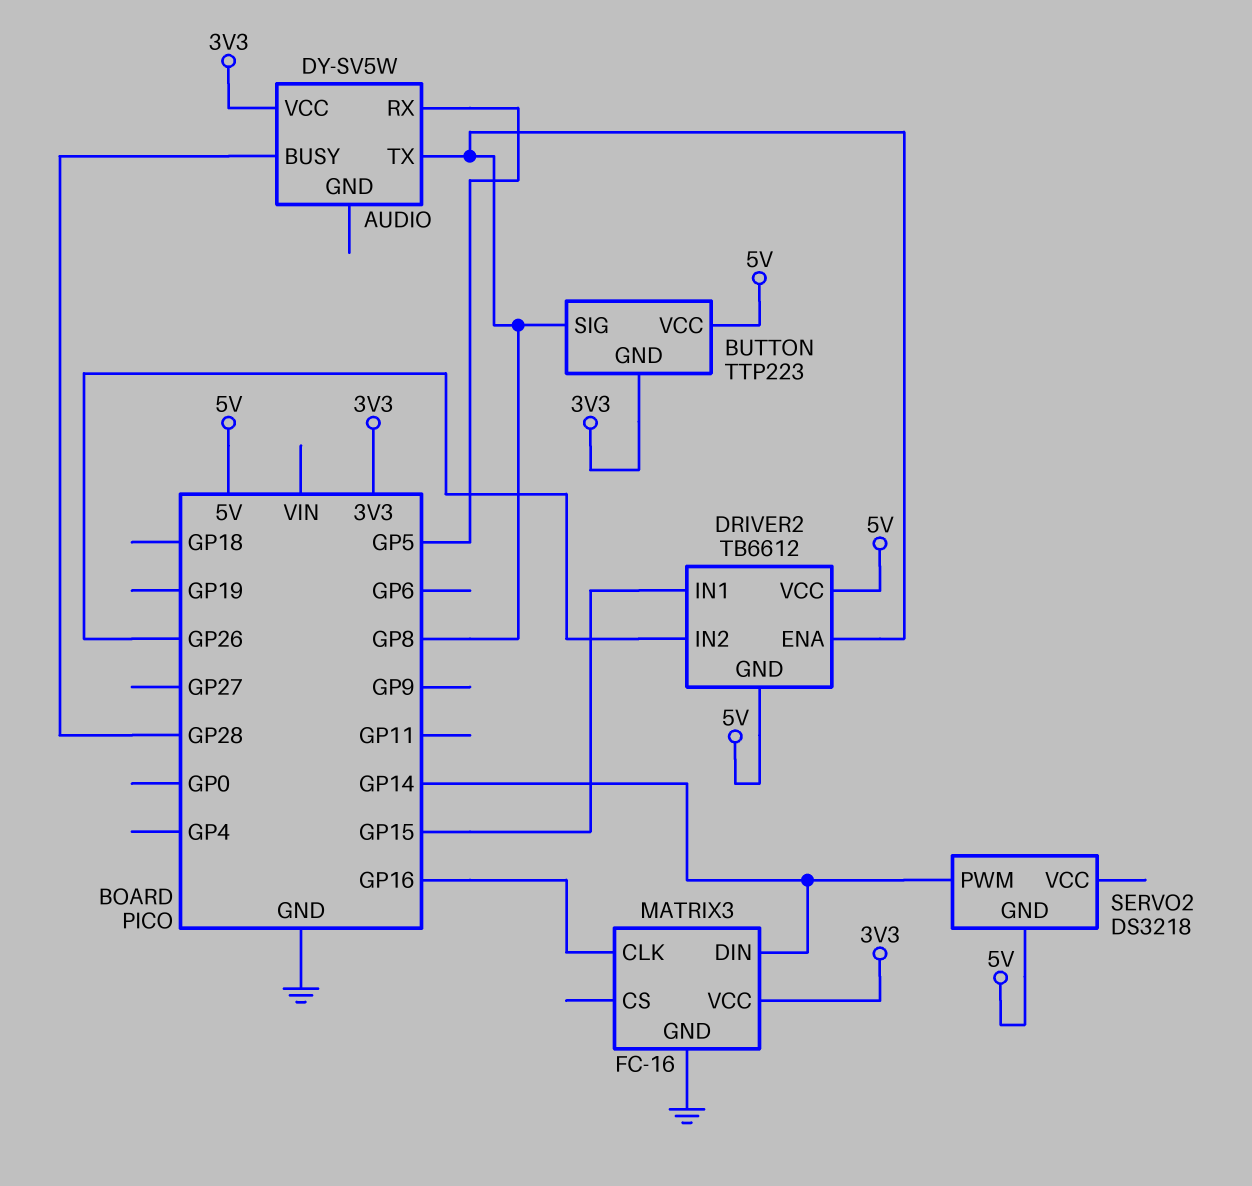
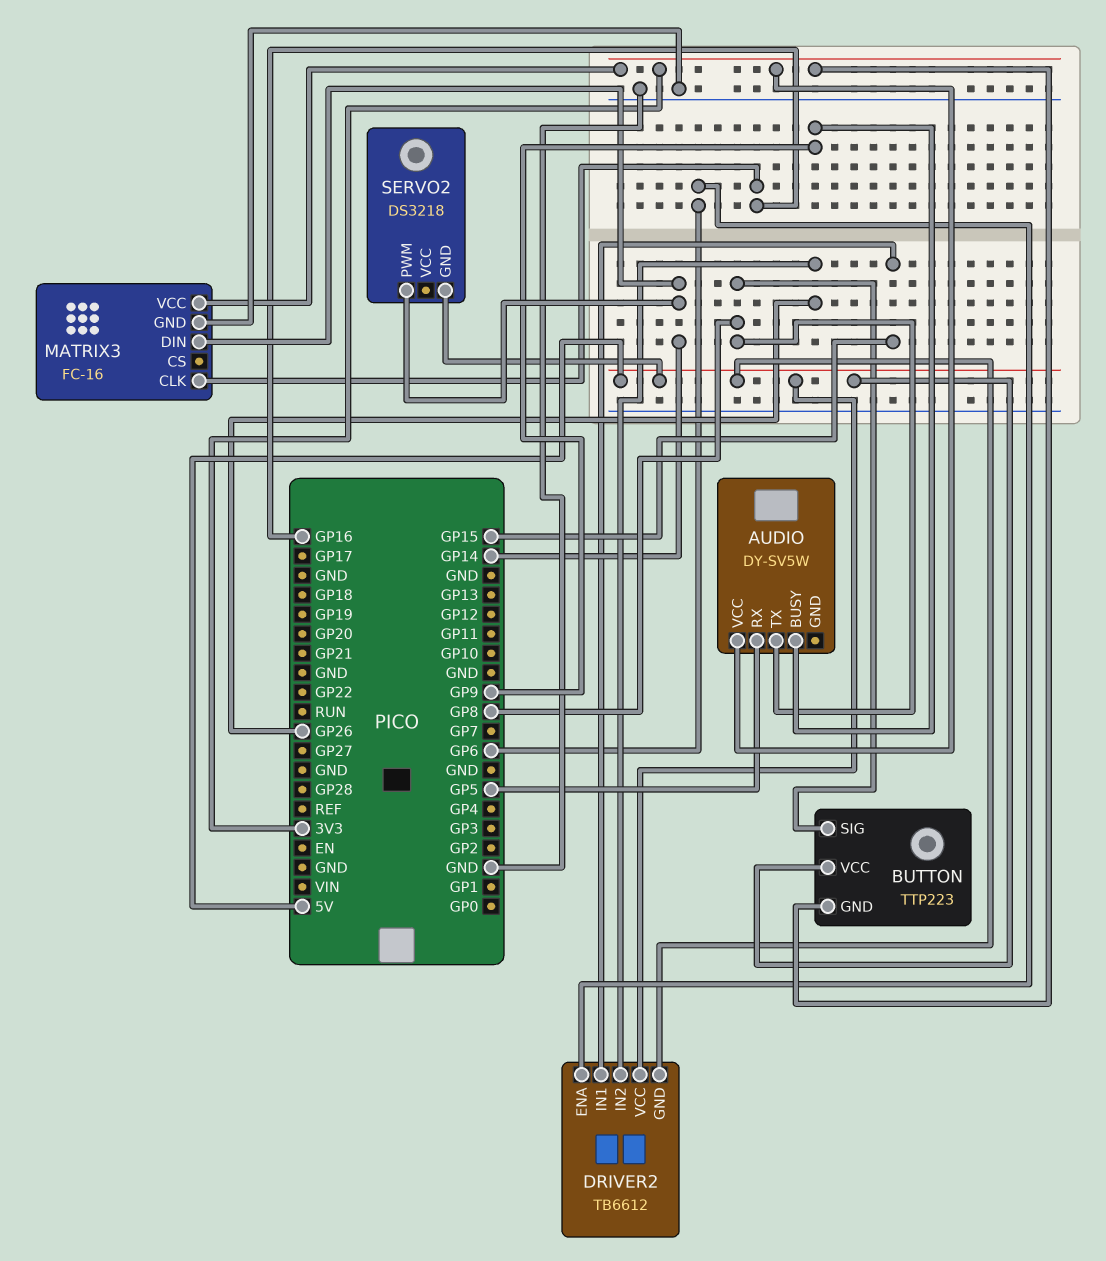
AUDIO pin BUSY: GP28 -> GP9
DRIVER2 pin ENA: GP8 -> GP6

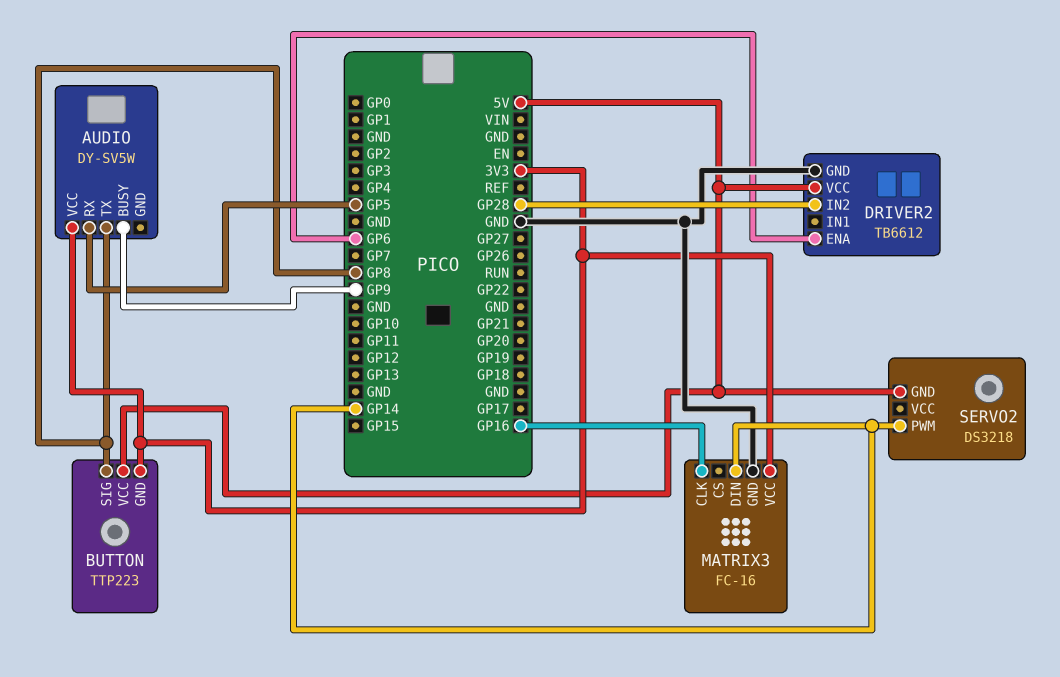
DRIVER2 pin GND: 5V -> GND
DRIVER2 pin IN1: GP15 -> none
DRIVER2 pin IN2: GP26 -> GP28

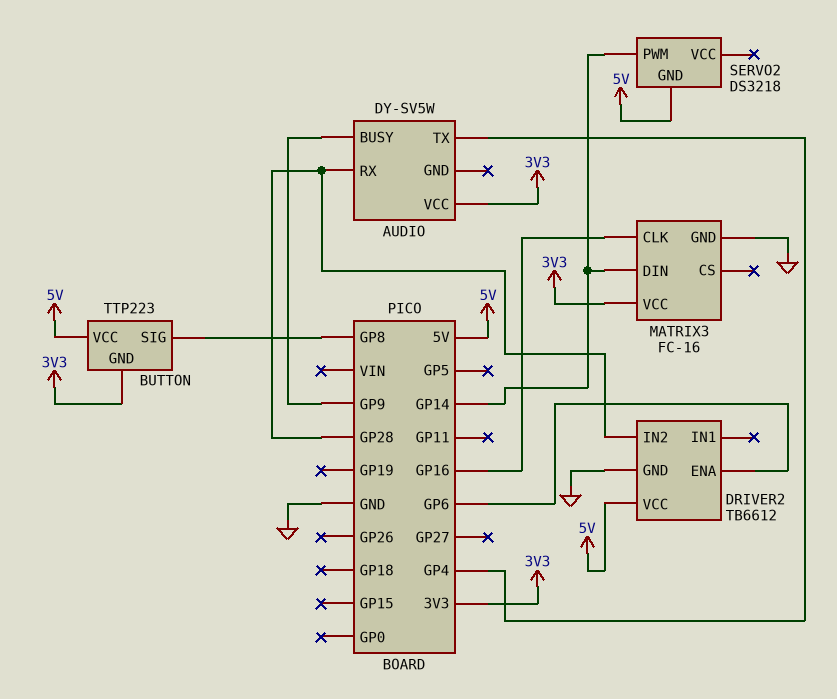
AUDIO pin RX: GP5 -> GP28
AUDIO pin TX: GP8 -> GP4

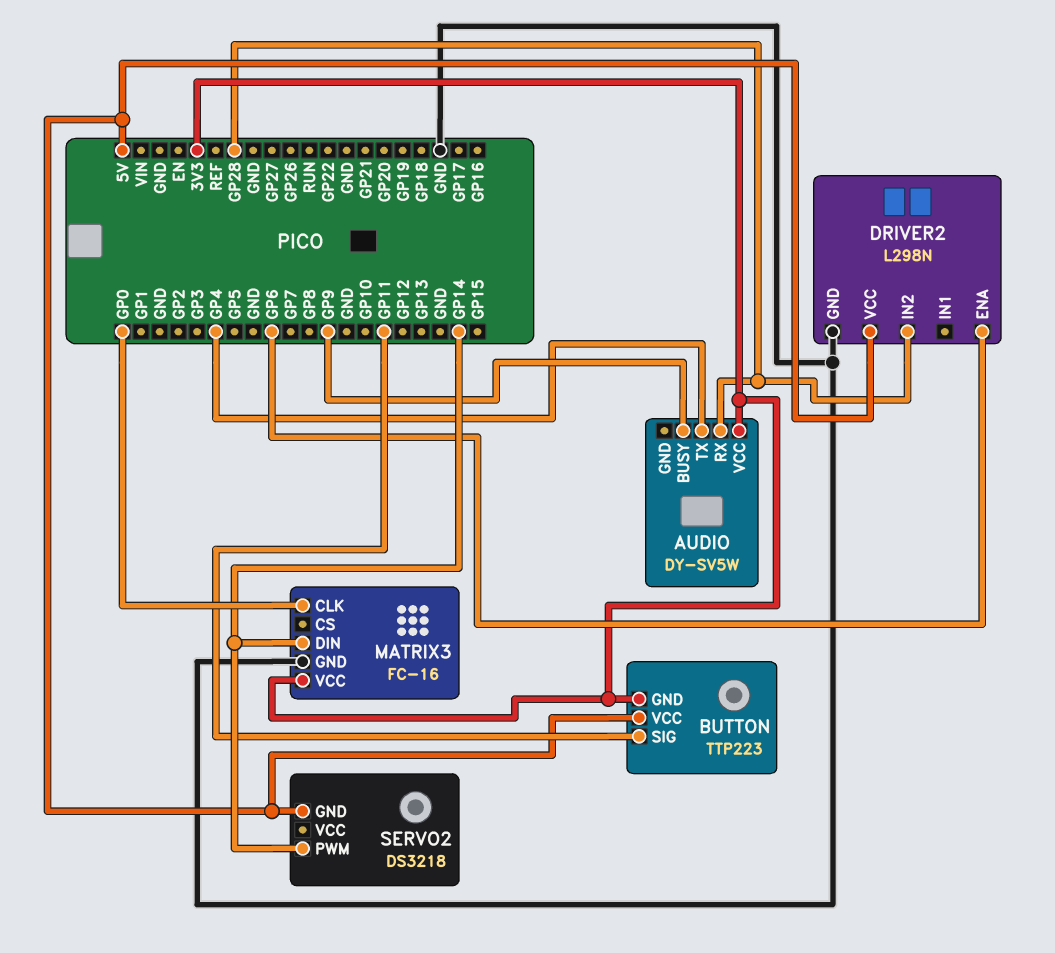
BUTTON pin SIG: GP8 -> GP11
DRIVER2: TB6612 -> L298N
MATRIX3 pin CLK: GP16 -> GP0

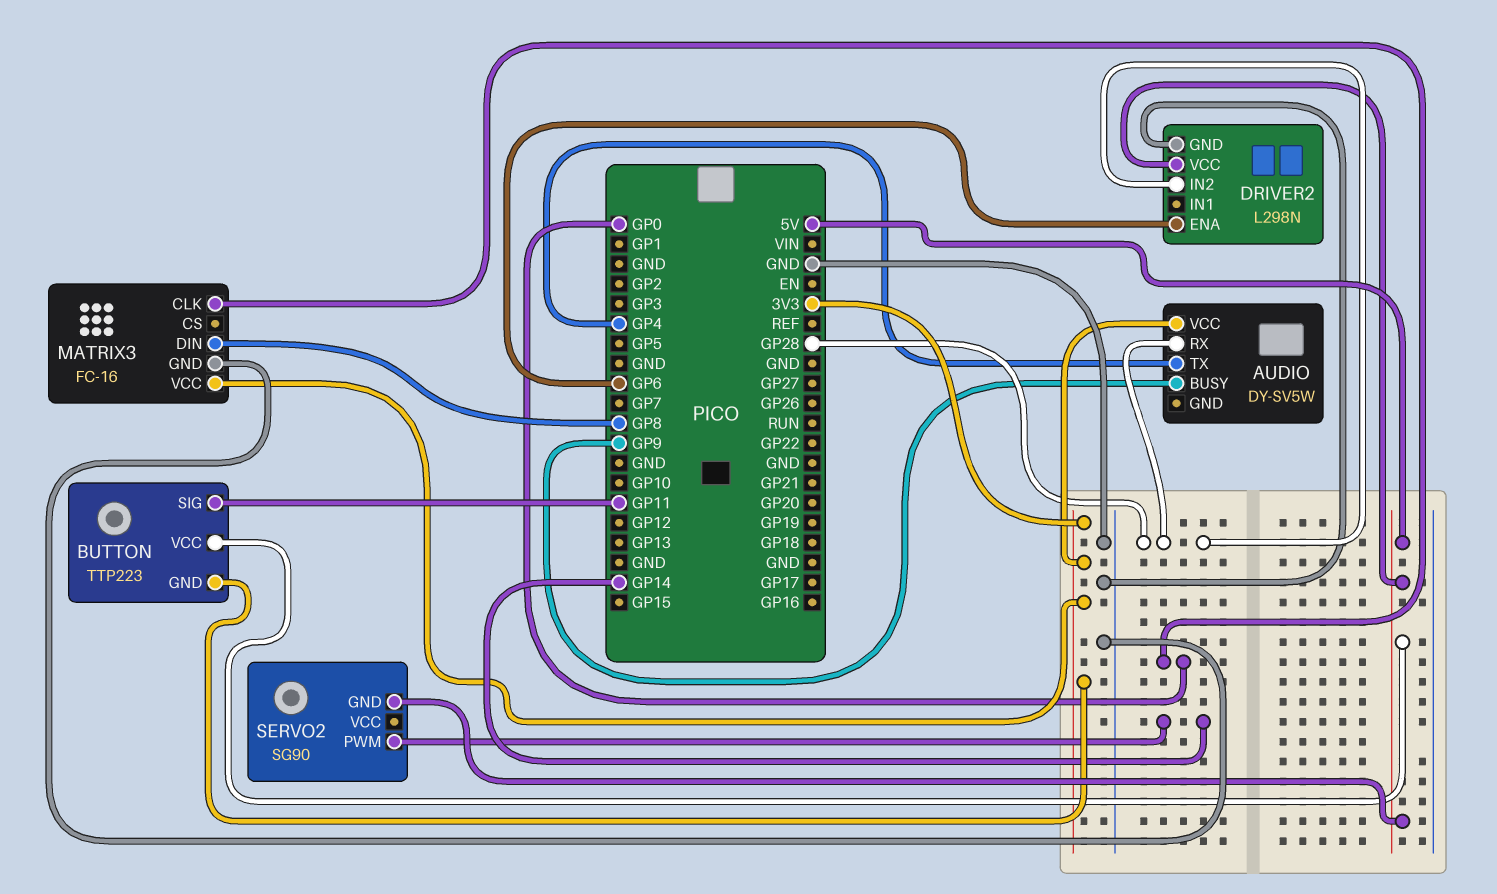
MATRIX3 pin DIN: GP14 -> GP8
SERVO2: DS3218 -> SG90

